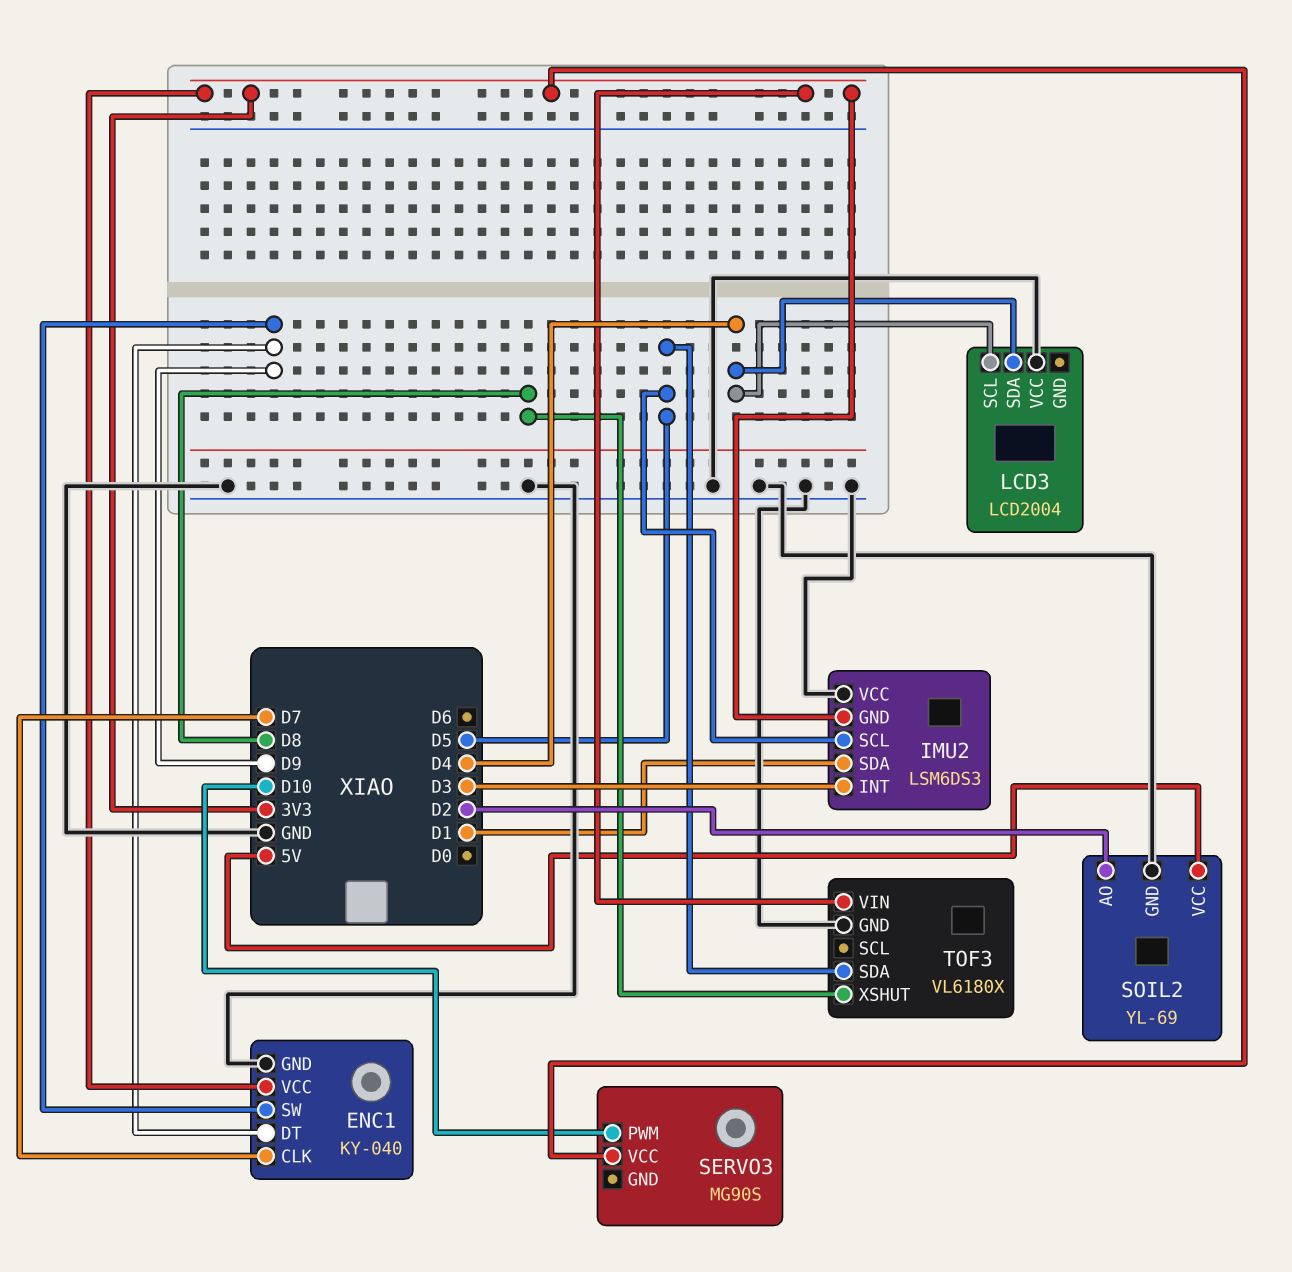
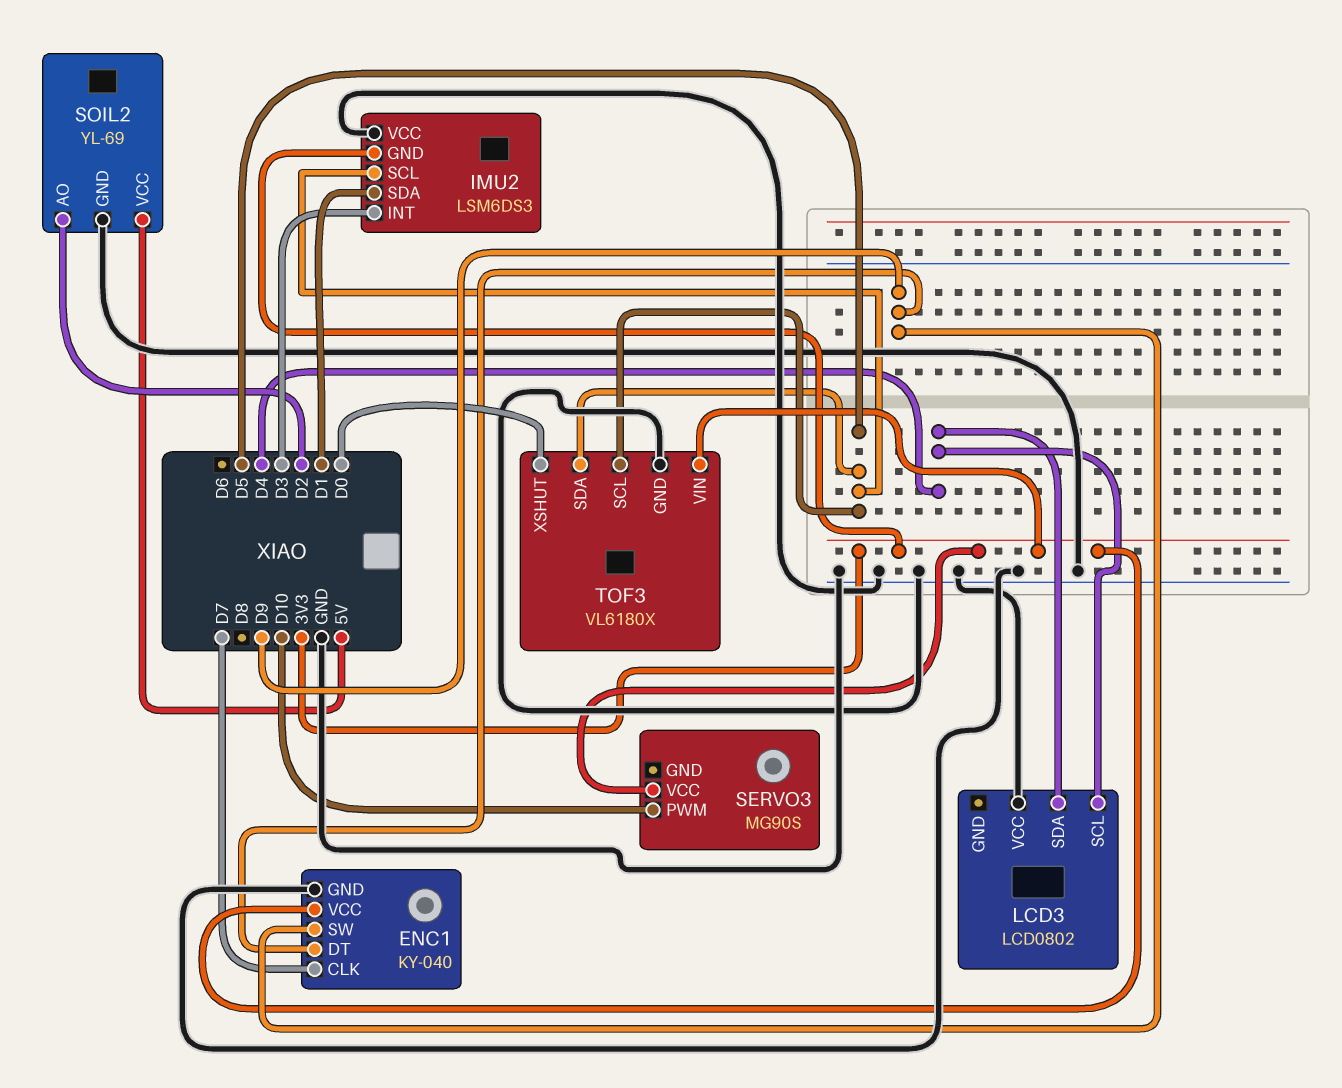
LCD3: LCD2004 -> LCD0802
TOF3 pin SCL: none -> D5
TOF3 pin XSHUT: D8 -> D0

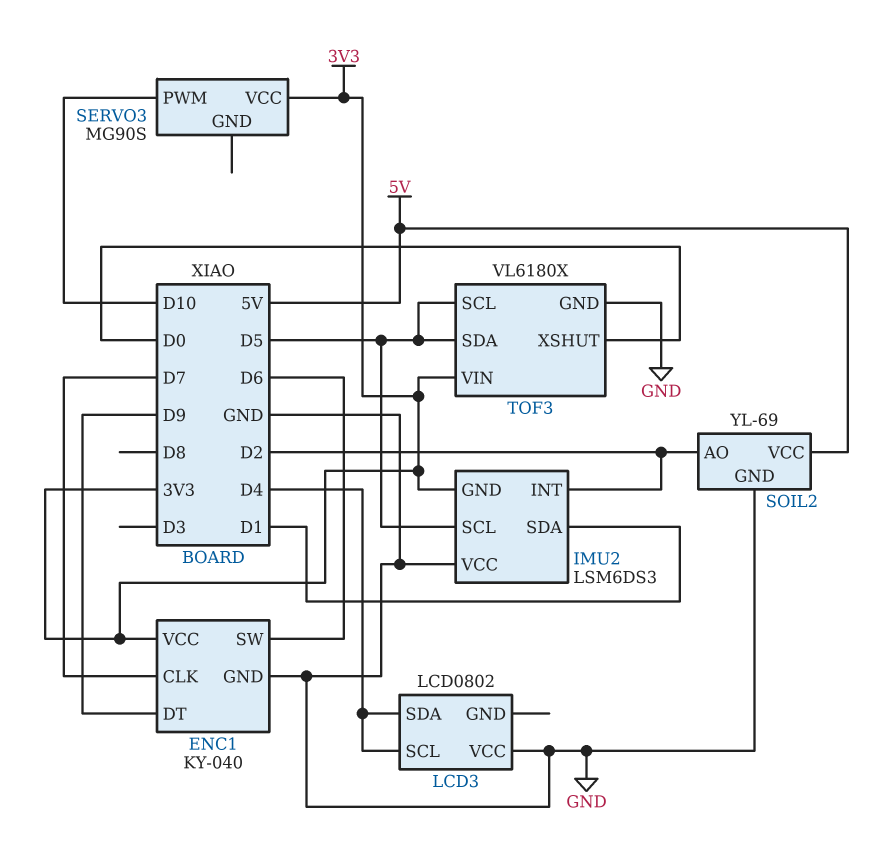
ENC1 pin SW: D9 -> D6
IMU2 pin INT: D3 -> D2

